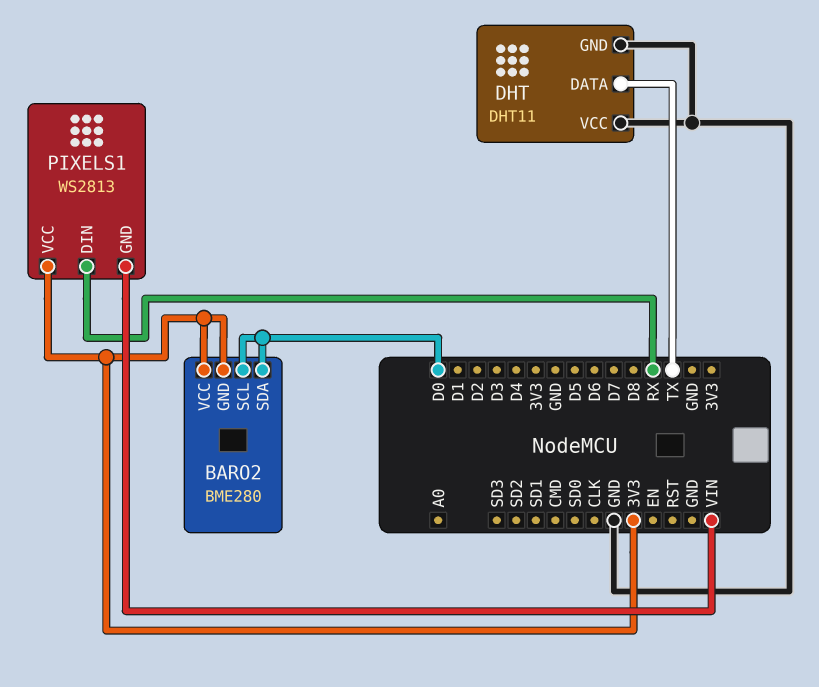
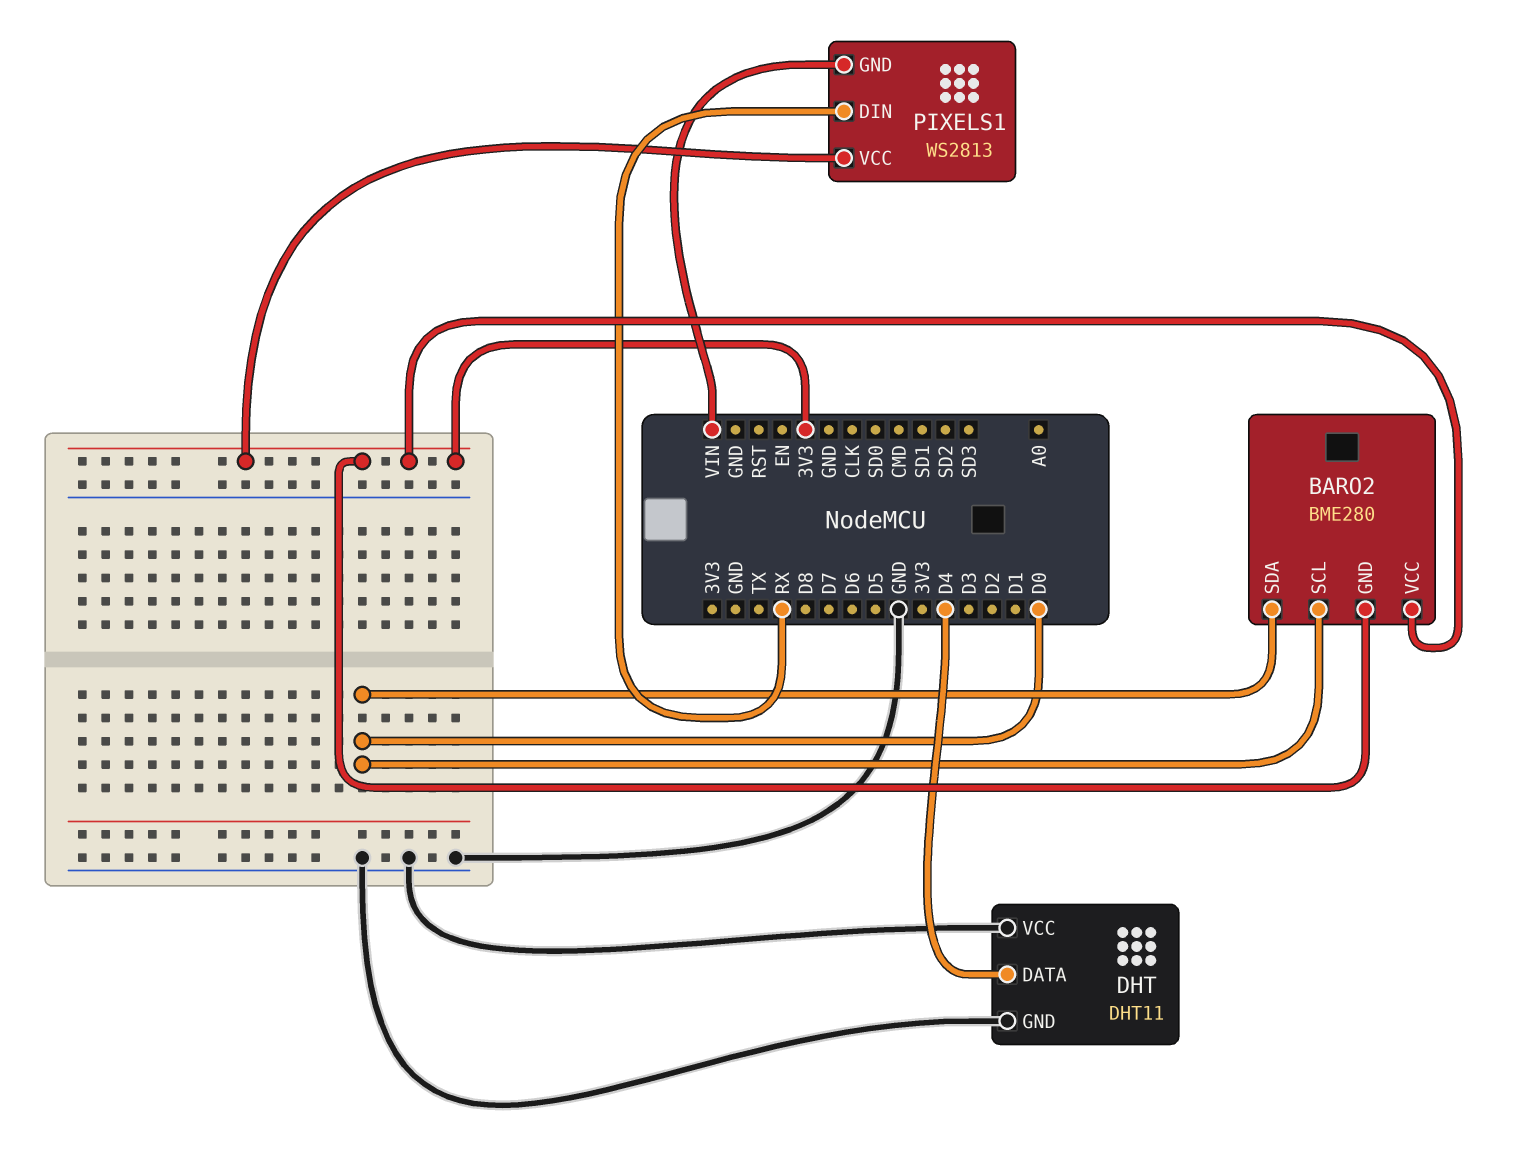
DHT pin DATA: TX -> D4

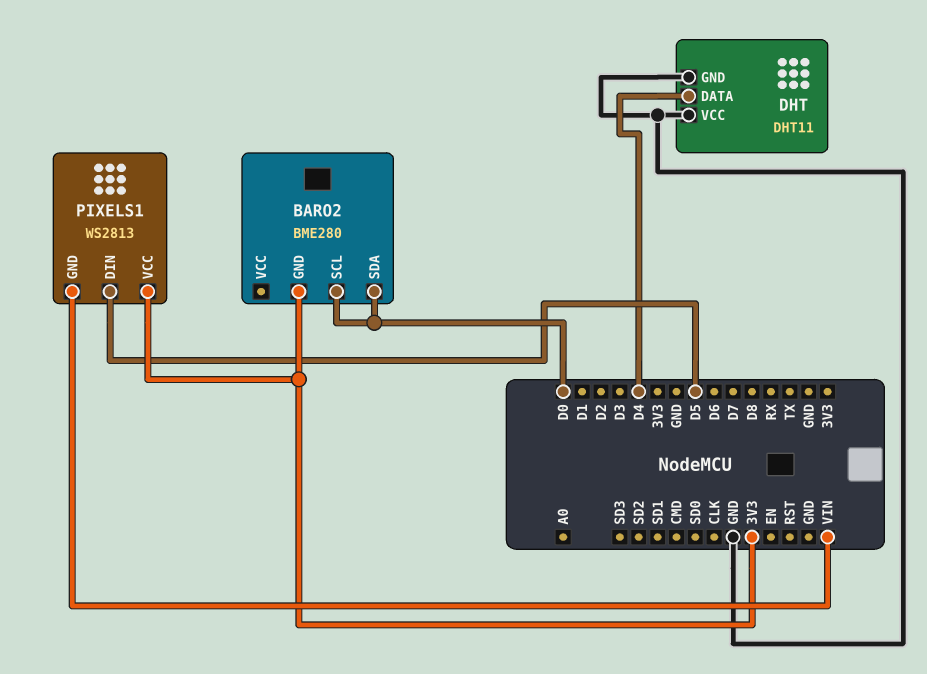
BARO2 pin VCC: 3V3 -> none
PIXELS1 pin DIN: RX -> D5

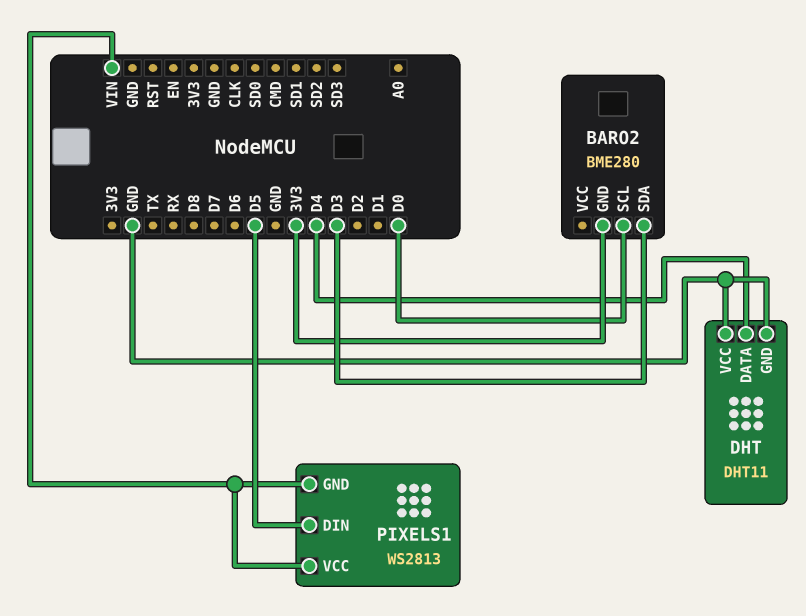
BARO2 pin SDA: D0 -> D3
PIXELS1 pin VCC: 3V3 -> VIN

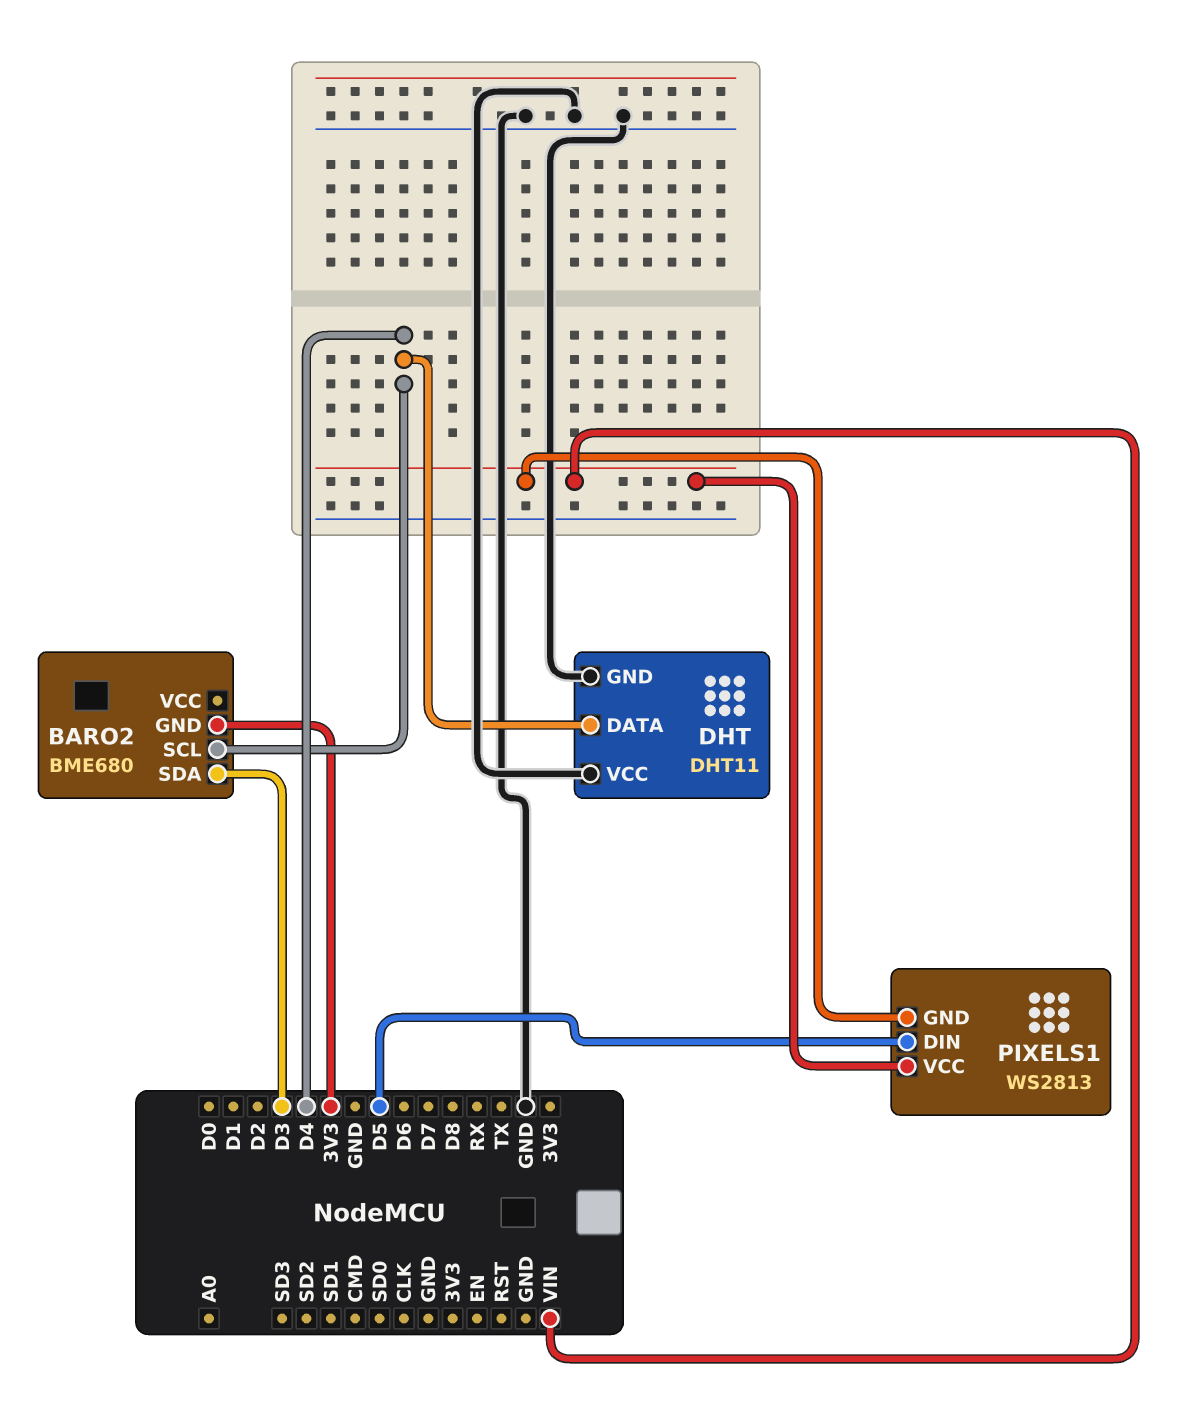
BARO2: BME280 -> BME680
BARO2 pin SCL: D0 -> D4

